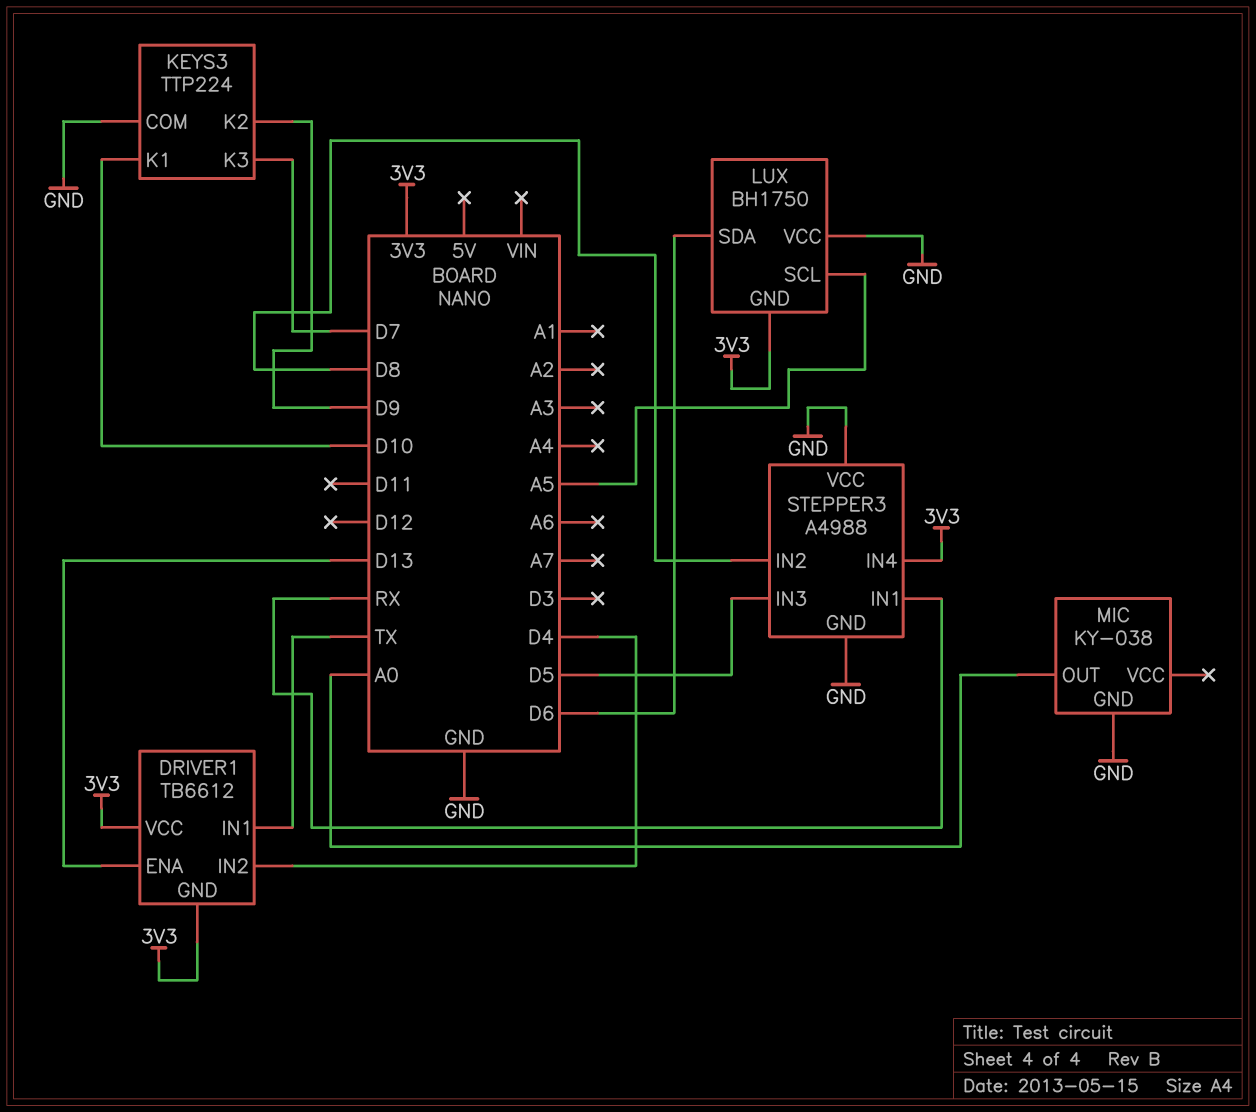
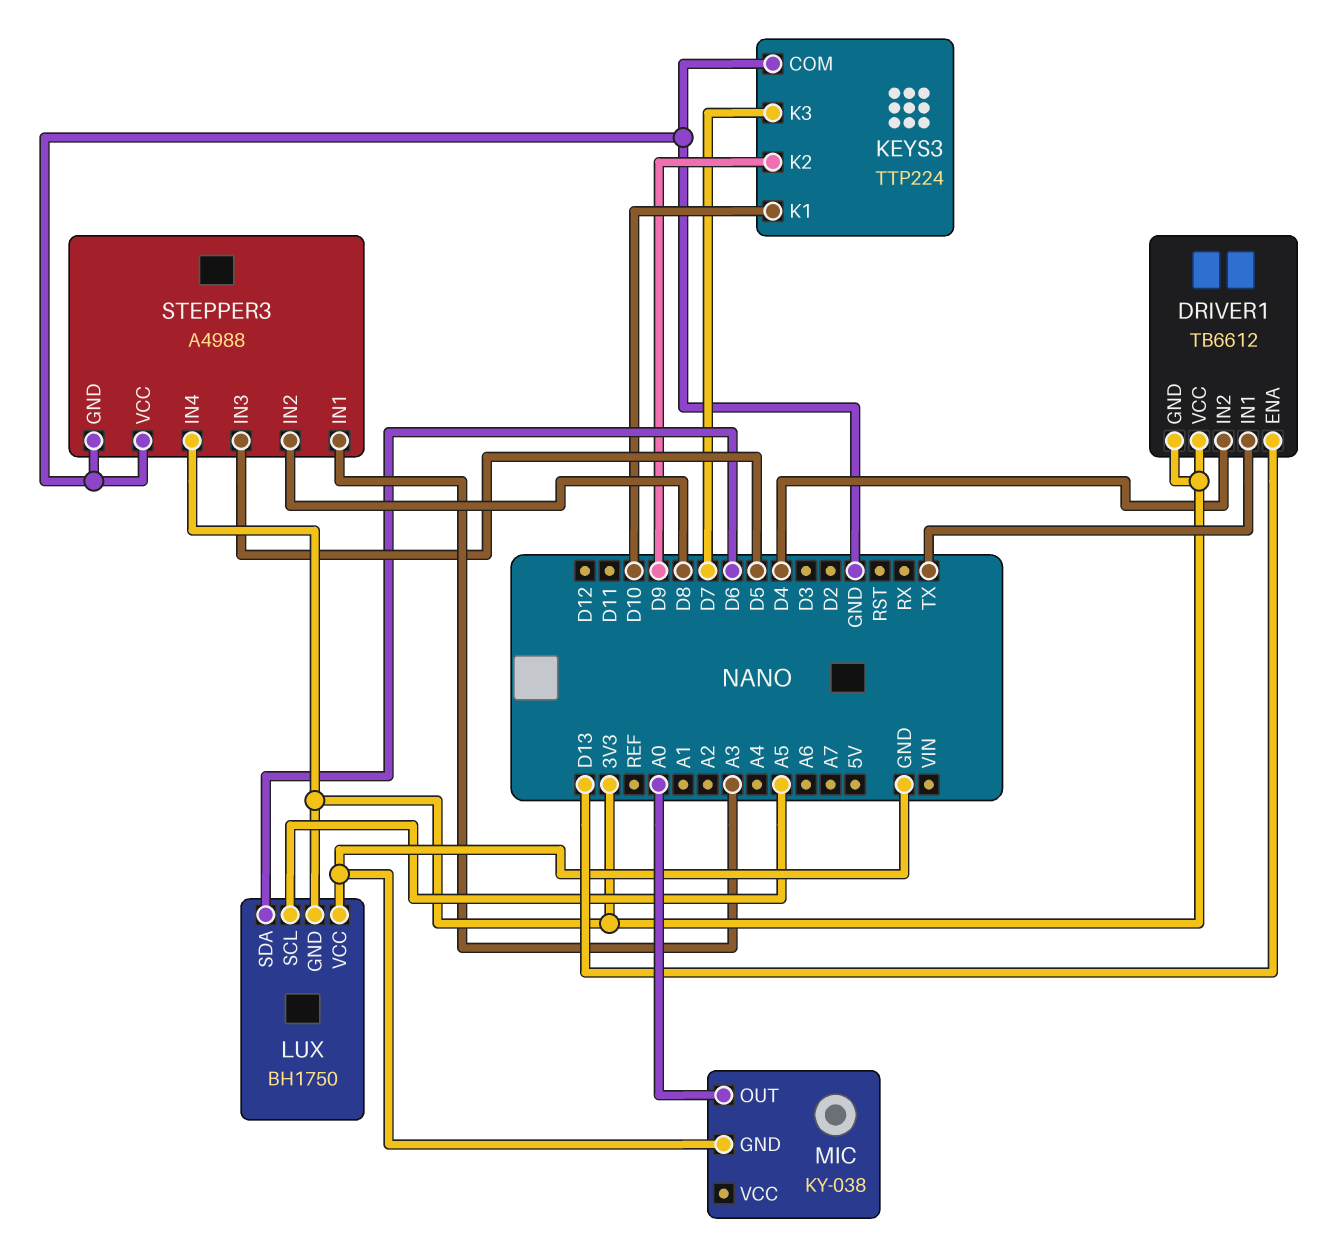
STEPPER3 pin IN1: RX -> A3

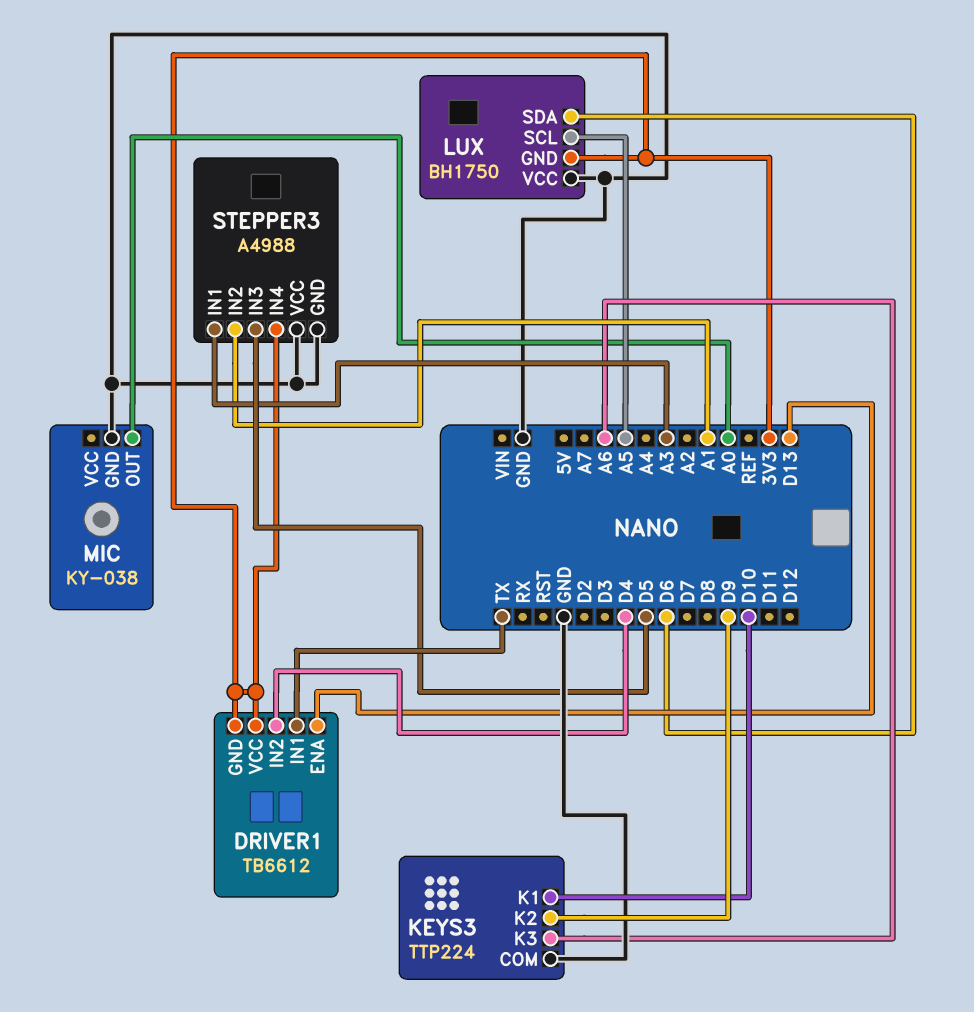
KEYS3 pin K3: D7 -> A6
STEPPER3 pin IN2: D8 -> A1

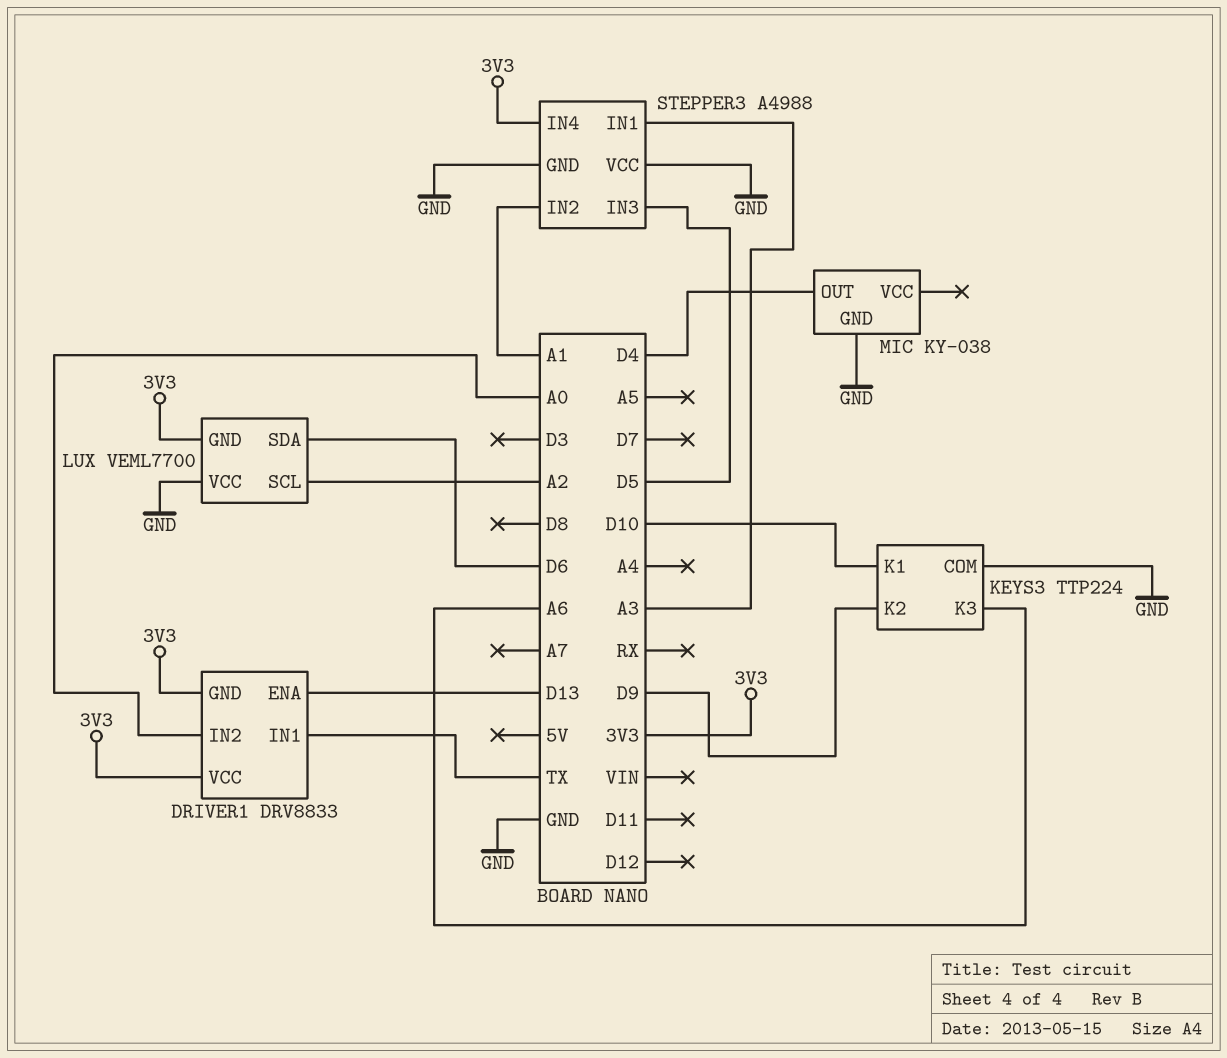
DRIVER1: TB6612 -> DRV8833
DRIVER1 pin IN2: D4 -> A0
LUX: BH1750 -> VEML7700
LUX pin SCL: A5 -> A2
MIC pin OUT: A0 -> D4

